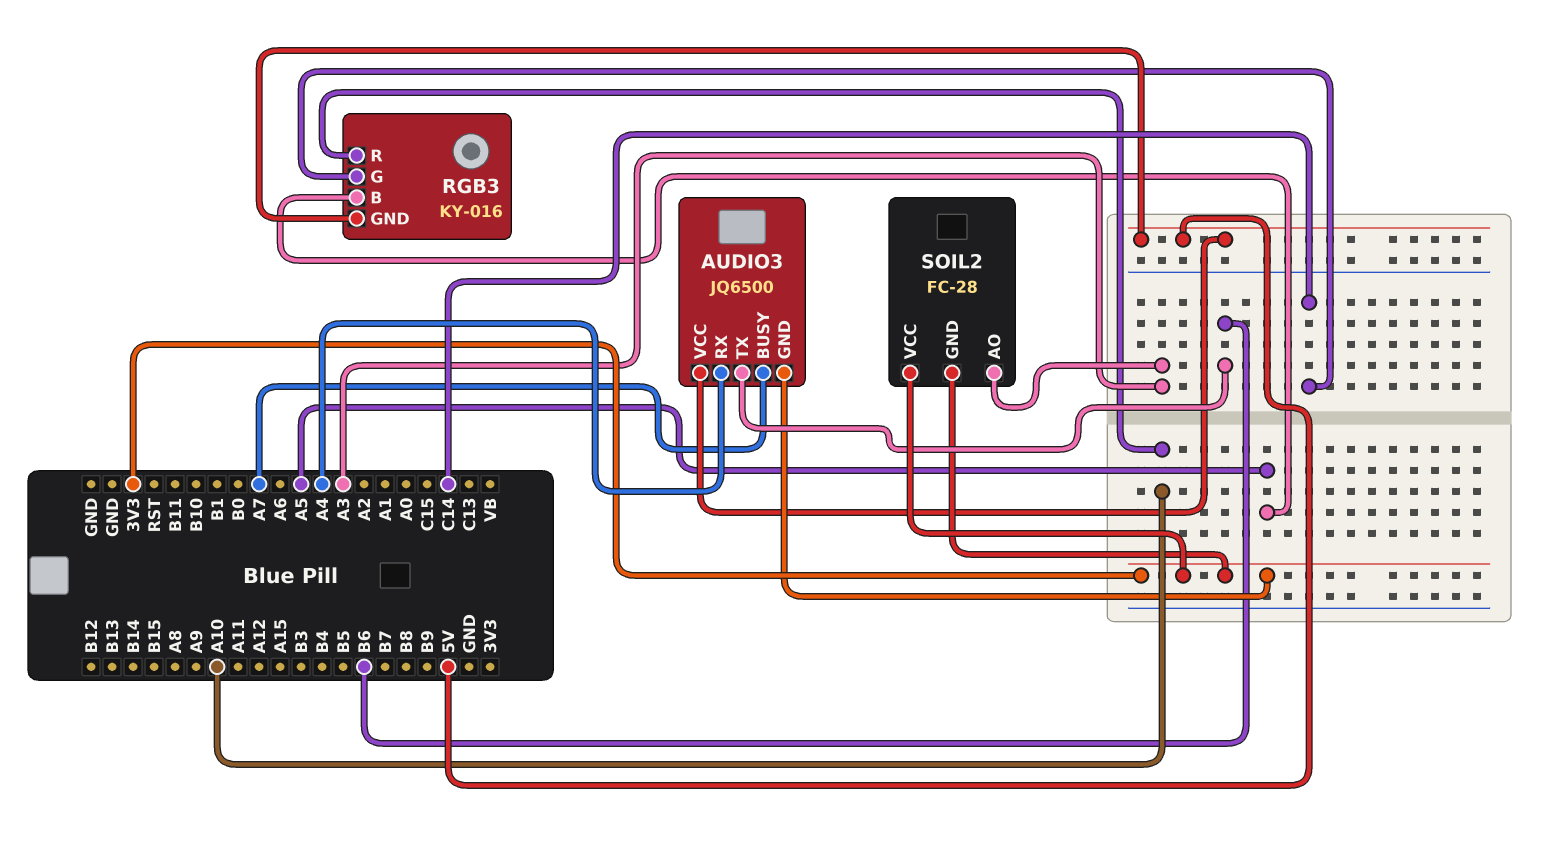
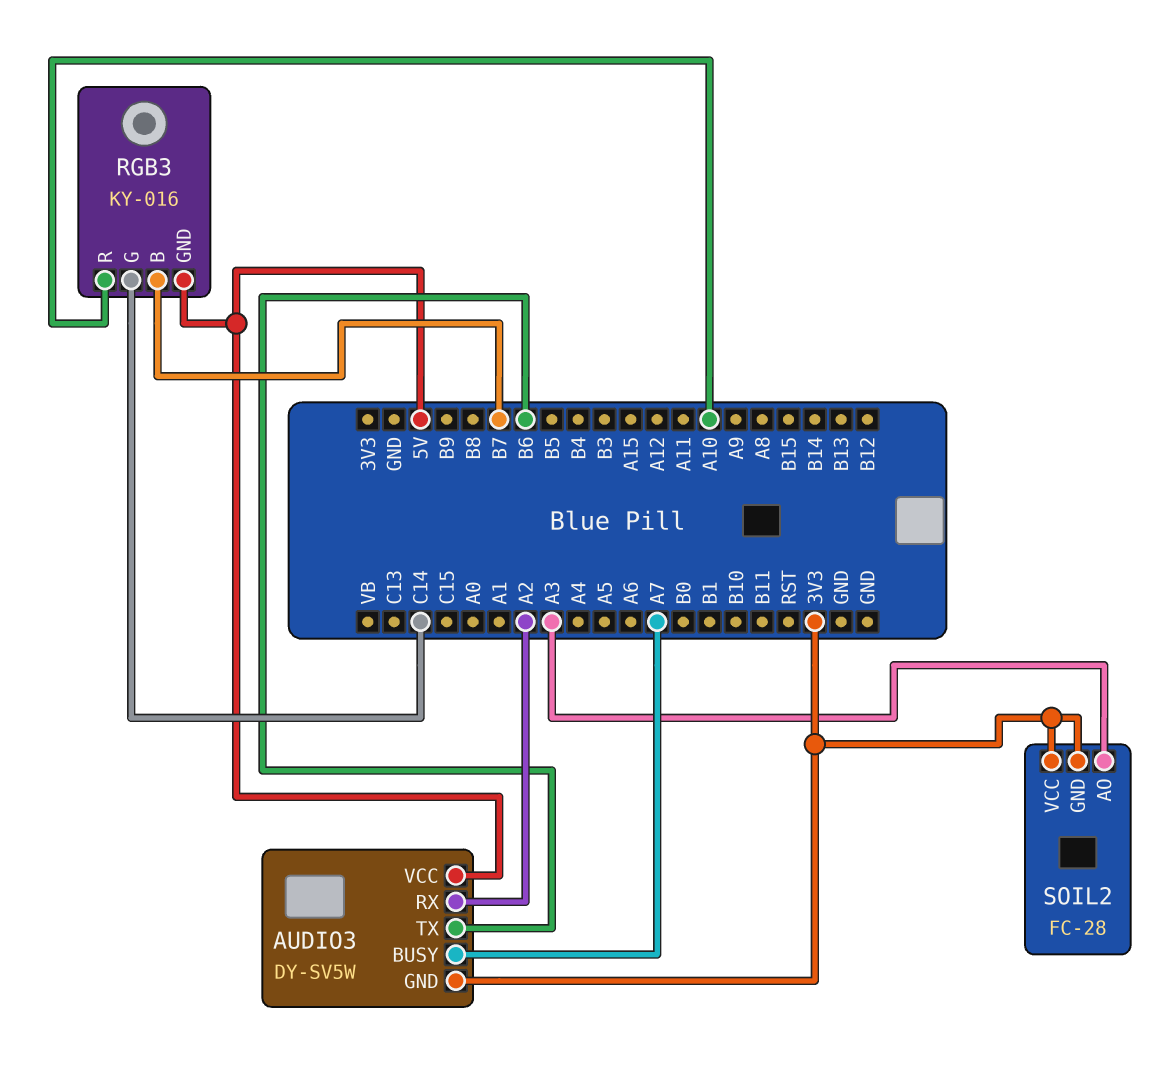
AUDIO3: JQ6500 -> DY-SV5W
AUDIO3 pin RX: A4 -> A2
RGB3 pin B: A5 -> B7

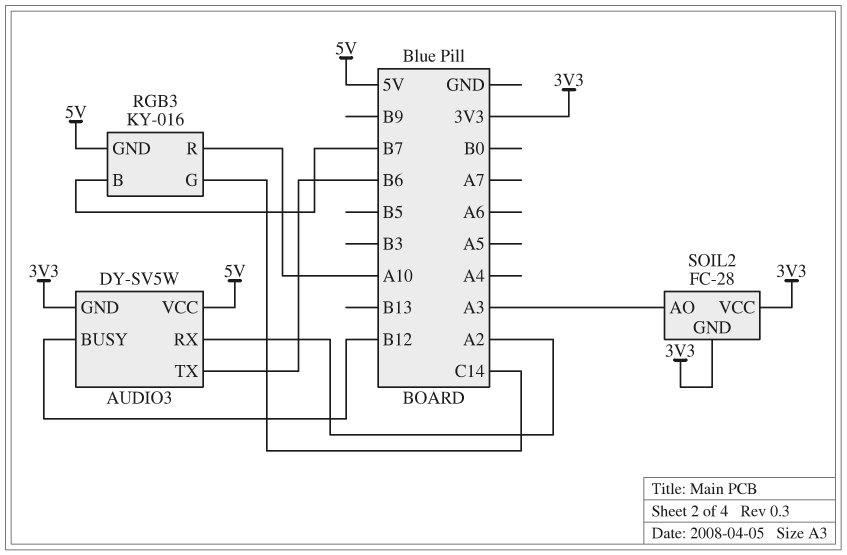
AUDIO3 pin BUSY: A7 -> B12

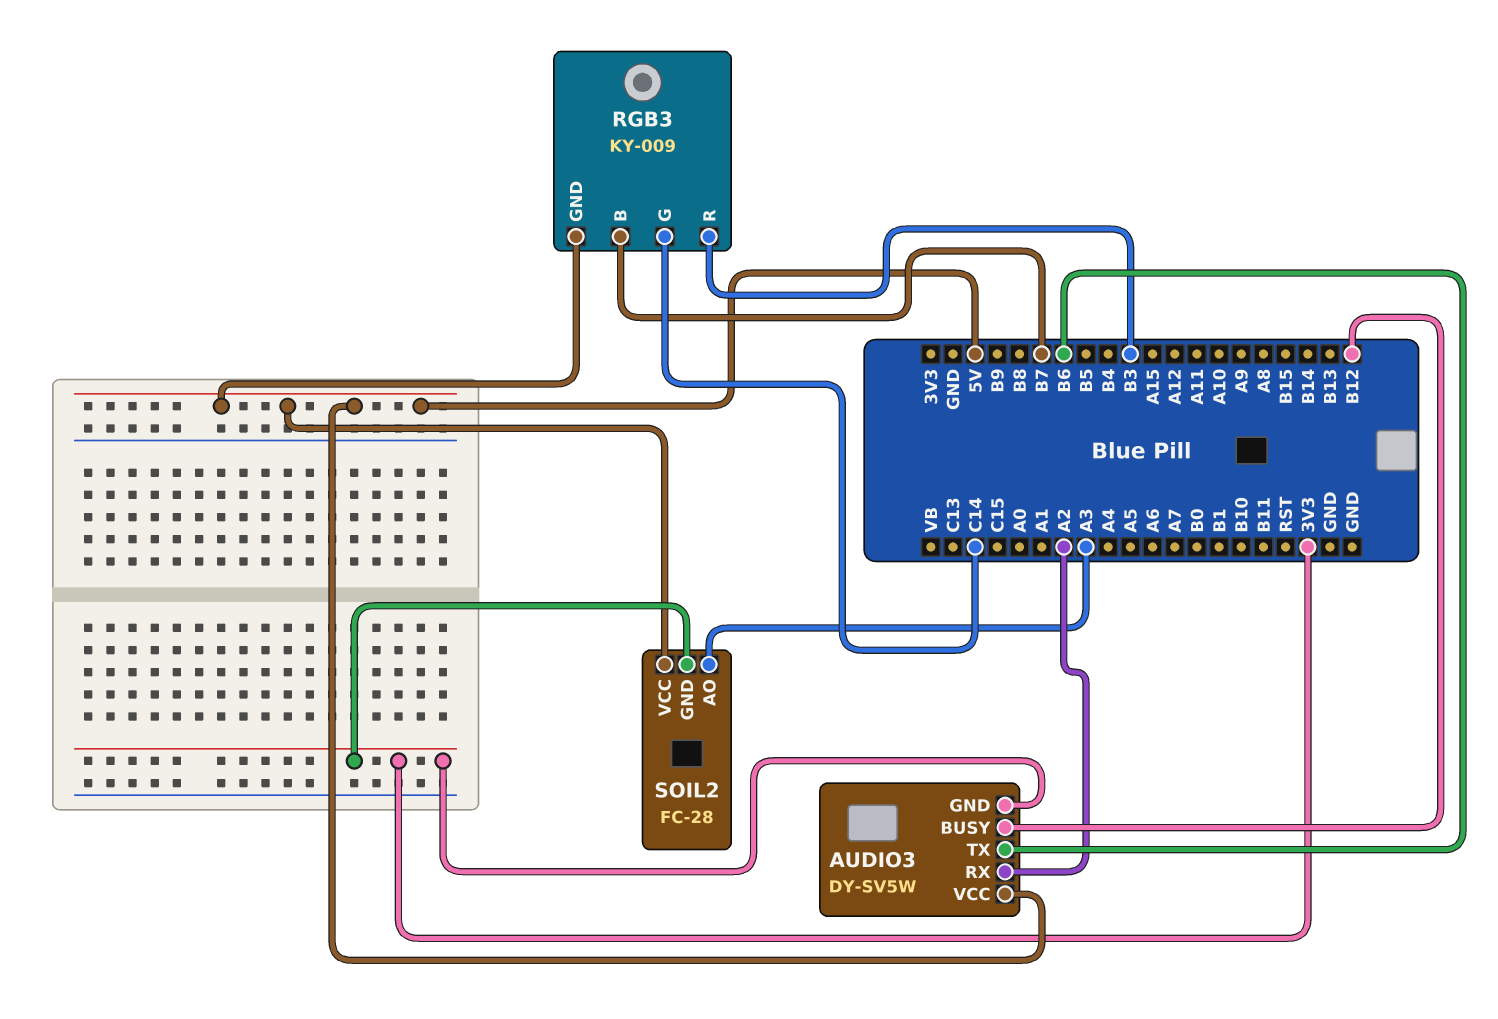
RGB3: KY-016 -> KY-009
RGB3 pin R: A10 -> B3
SOIL2 pin VCC: 3V3 -> 5V

